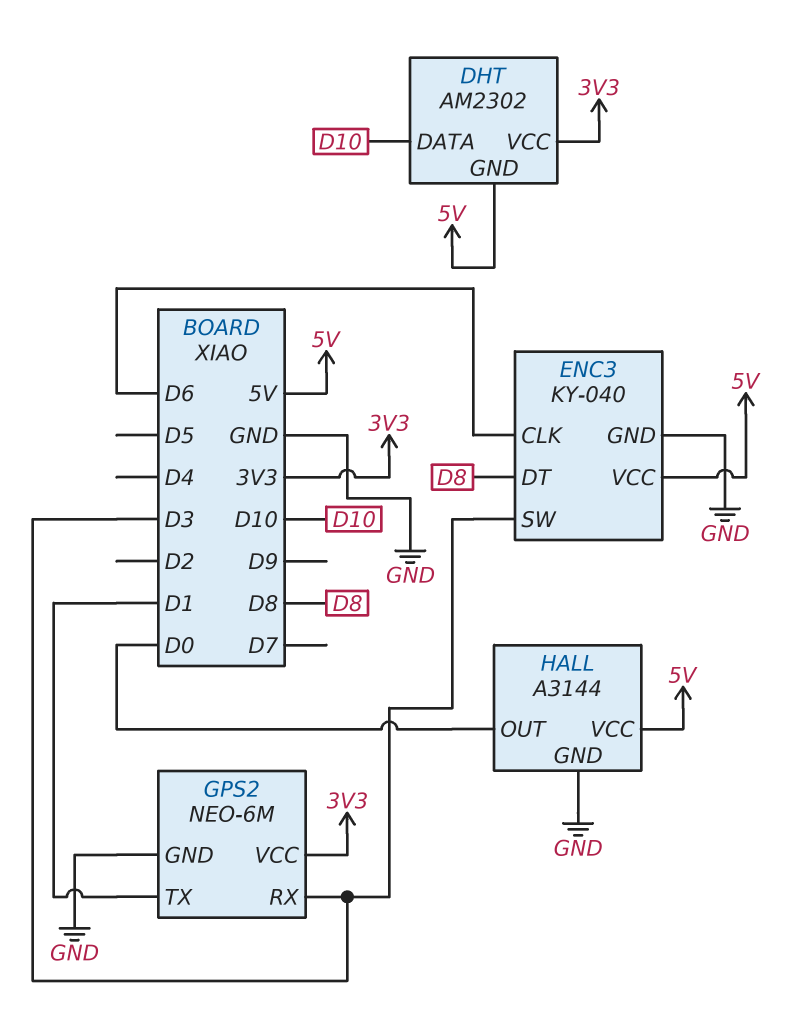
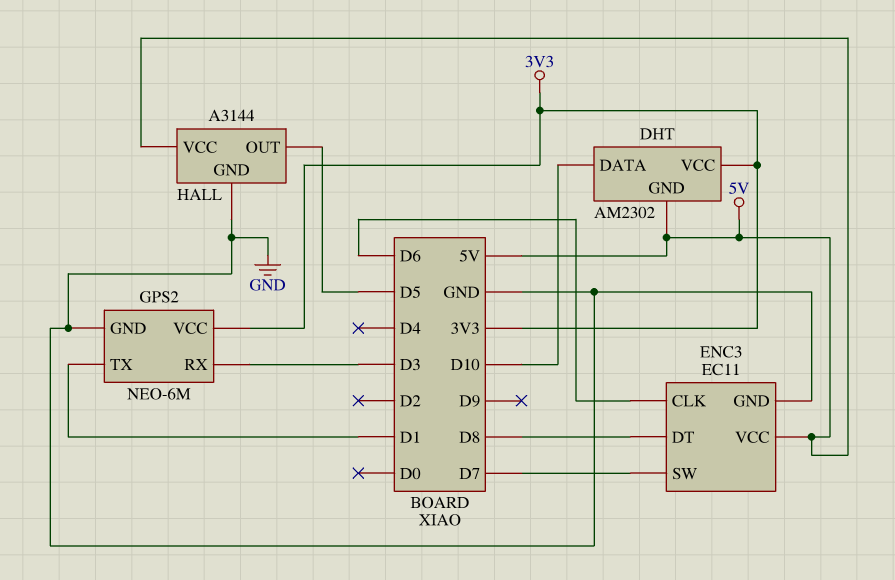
ENC3: KY-040 -> EC11
ENC3 pin SW: D3 -> D7
HALL pin OUT: D0 -> D5

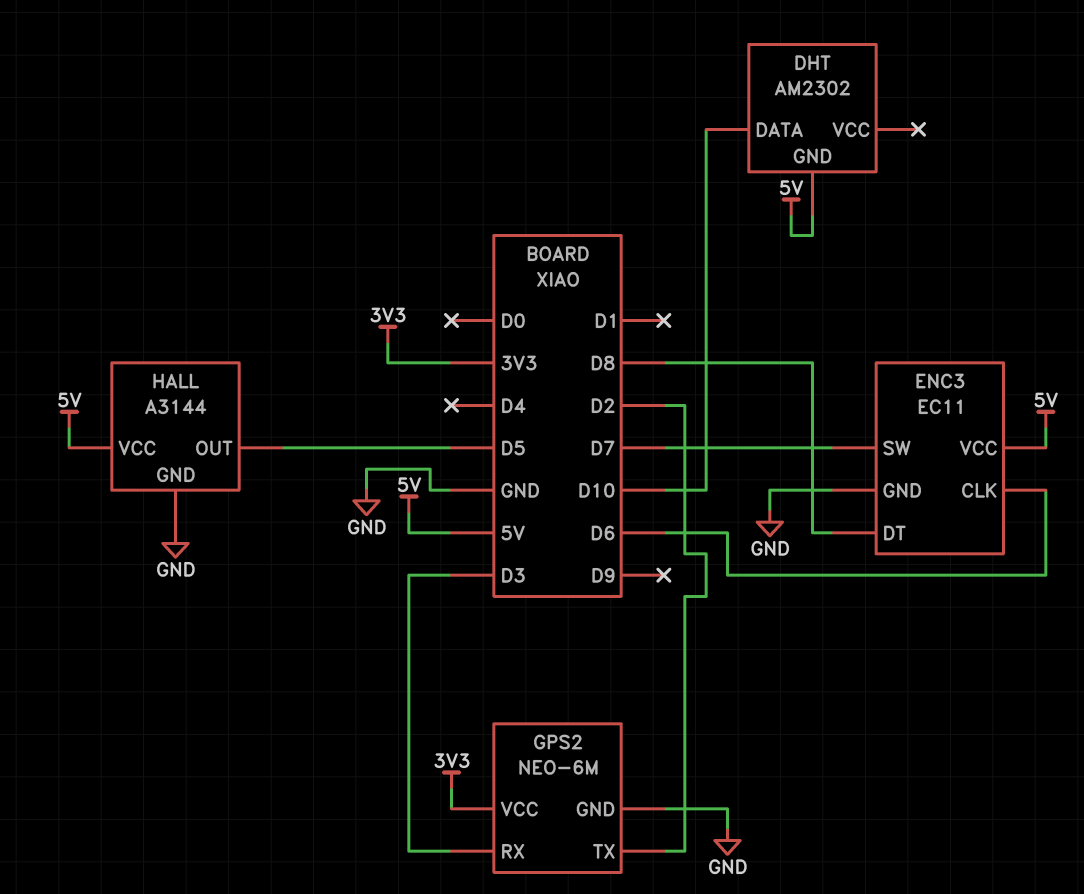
DHT pin VCC: 3V3 -> none
GPS2 pin TX: D1 -> D2

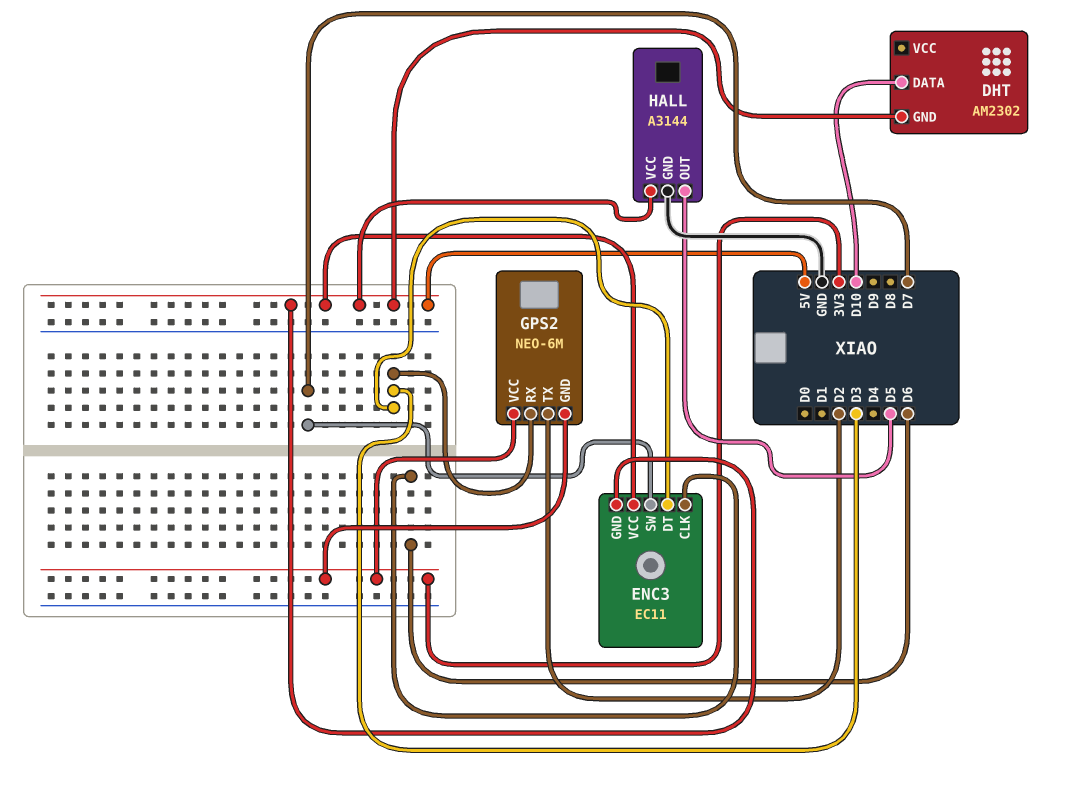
ENC3 pin DT: D8 -> D3
ENC3 pin GND: GND -> 5V
GPS2 pin GND: GND -> 3V3

